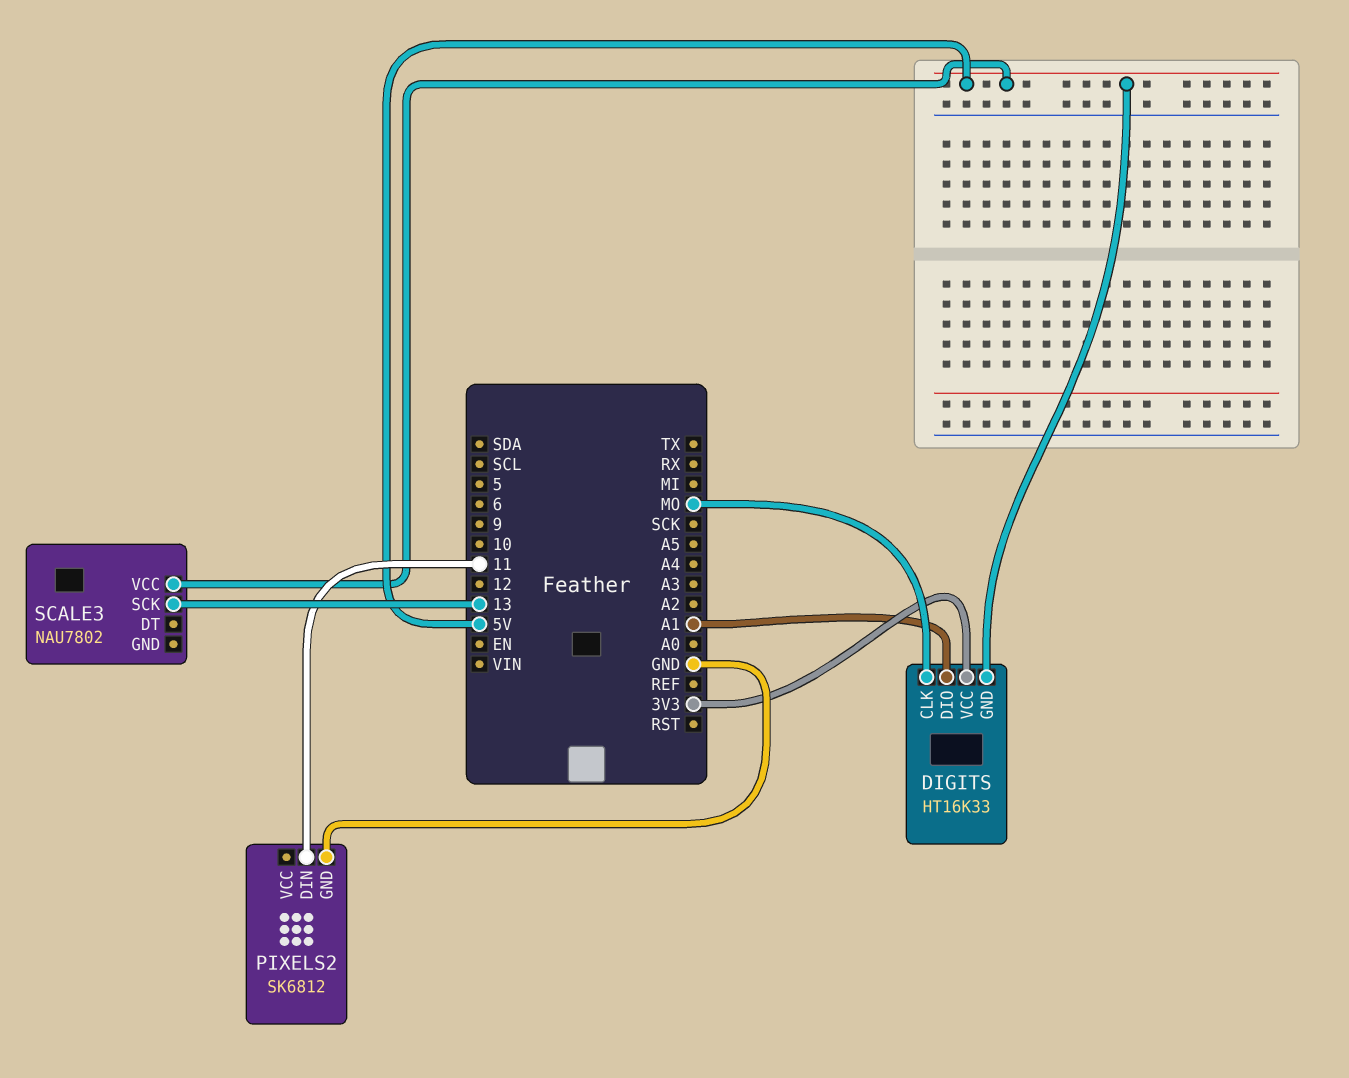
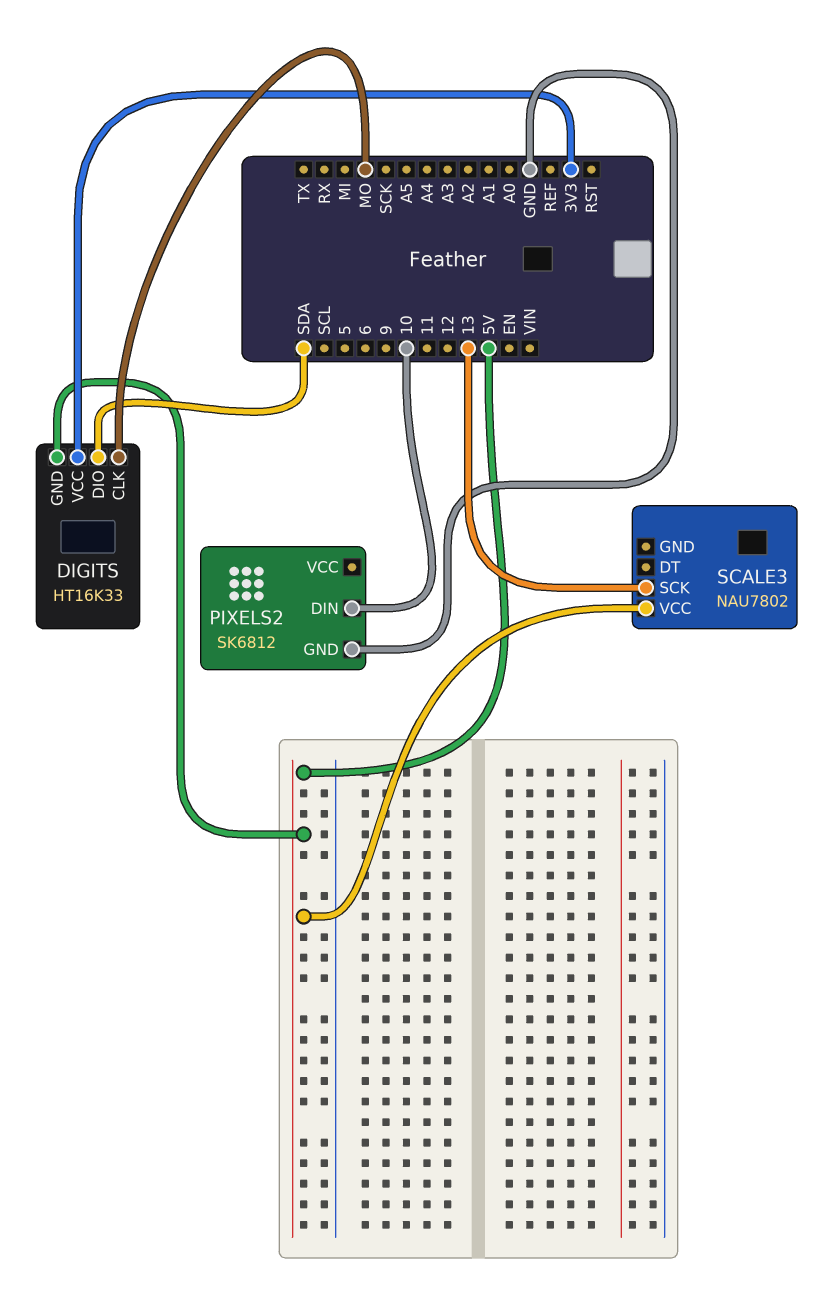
DIGITS pin DIO: A1 -> SDA
PIXELS2 pin DIN: 11 -> 10

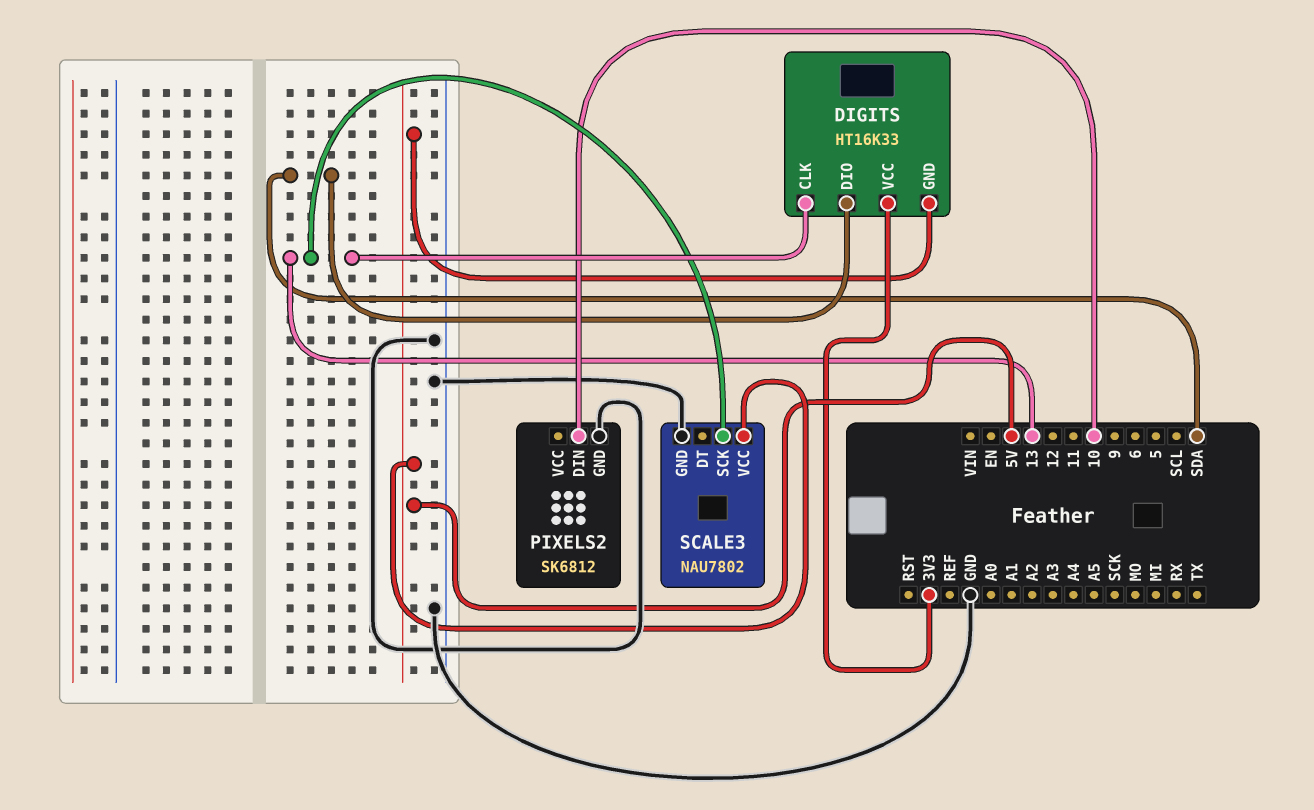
DIGITS pin CLK: MO -> 13
SCALE3 pin GND: none -> GND

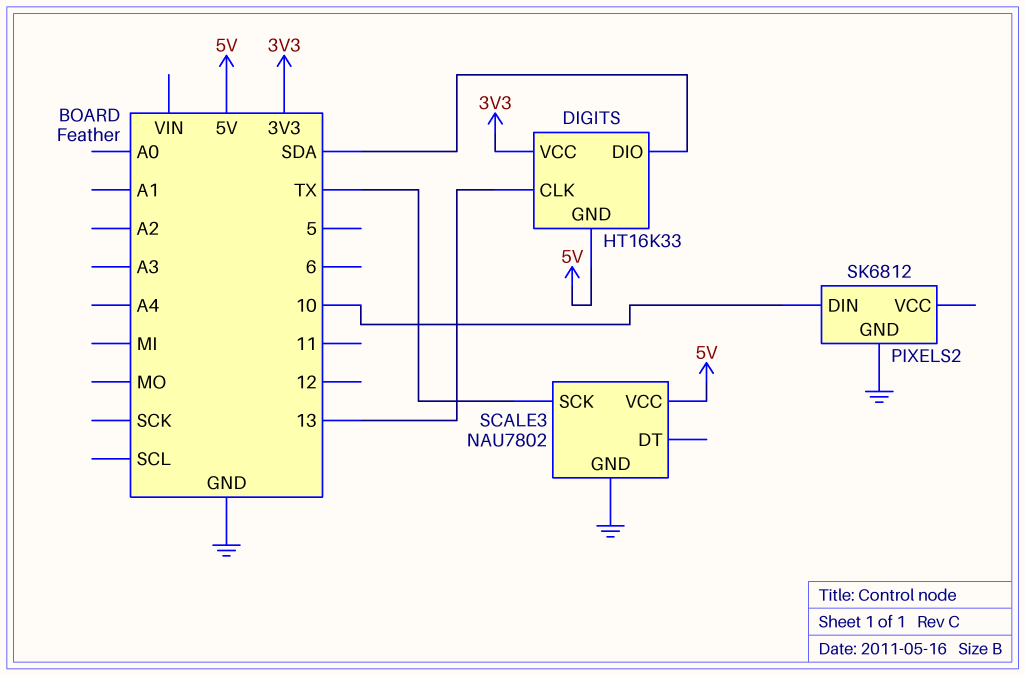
SCALE3 pin SCK: 13 -> TX

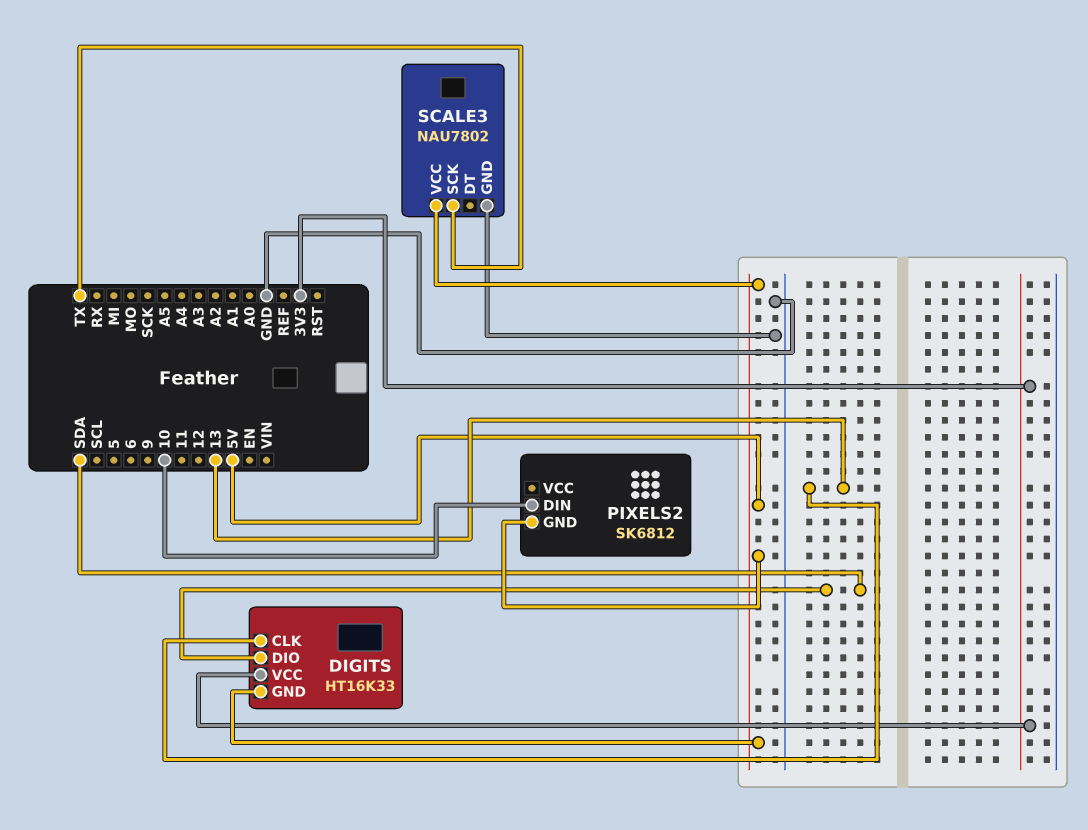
PIXELS2 pin GND: GND -> 5V

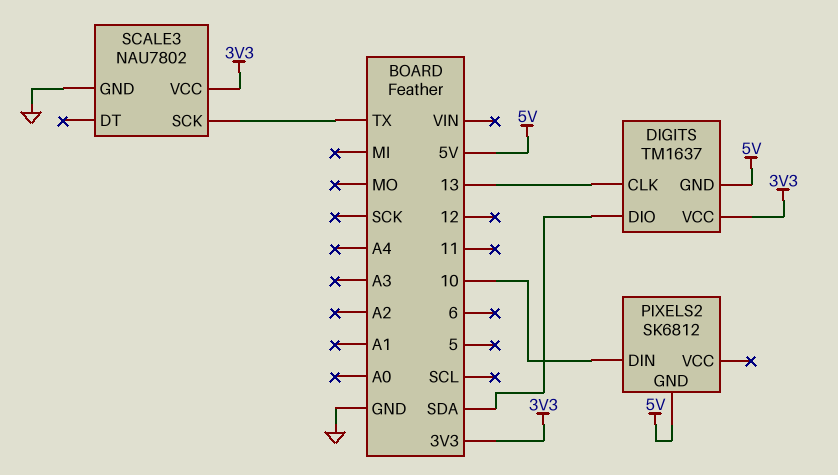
DIGITS: HT16K33 -> TM1637
SCALE3 pin VCC: 5V -> 3V3

